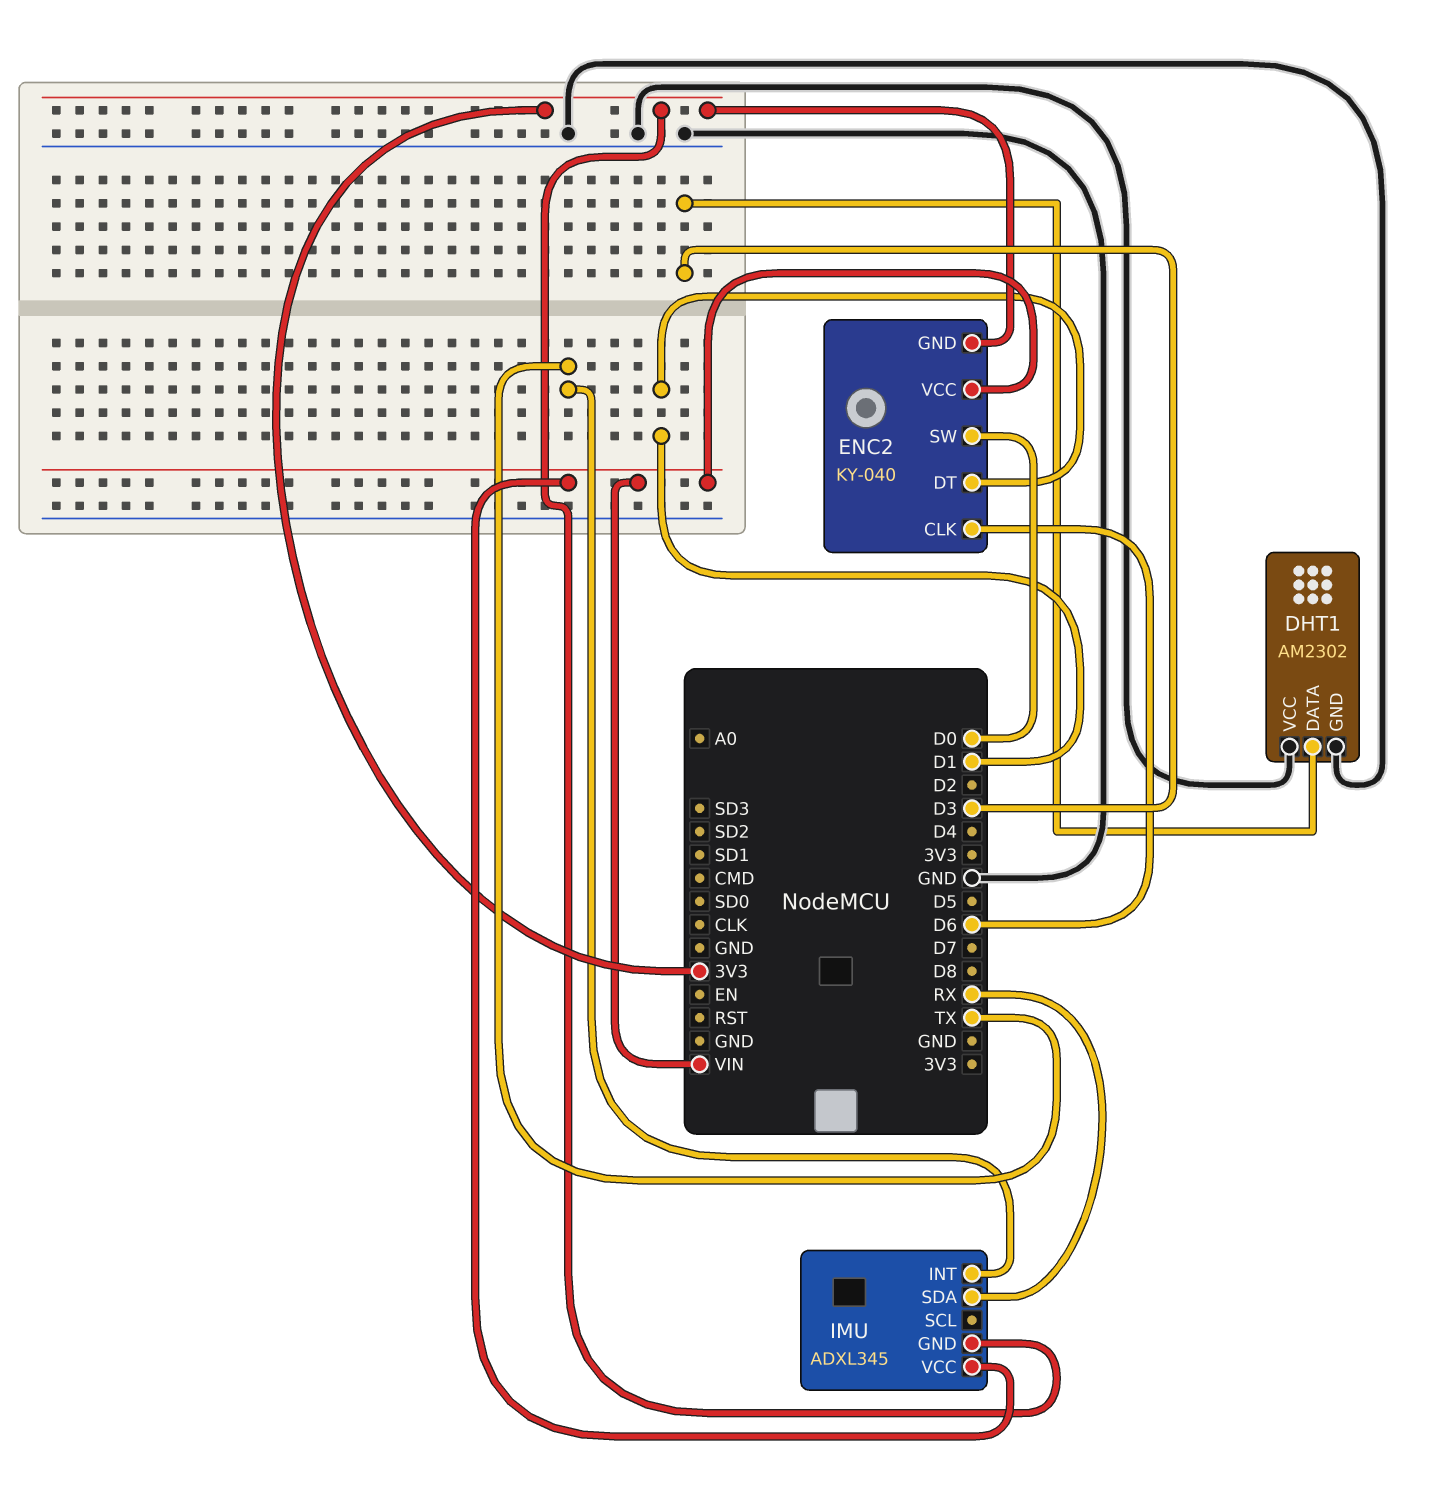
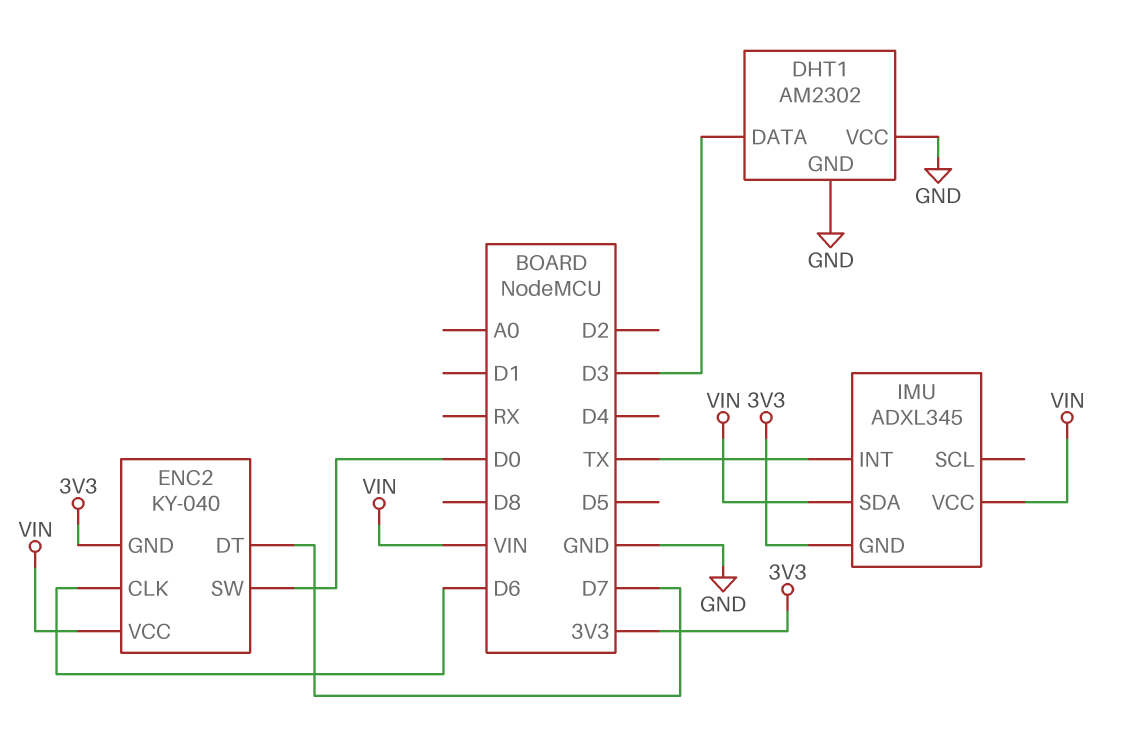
ENC2 pin DT: D1 -> D7
IMU pin SDA: RX -> VIN

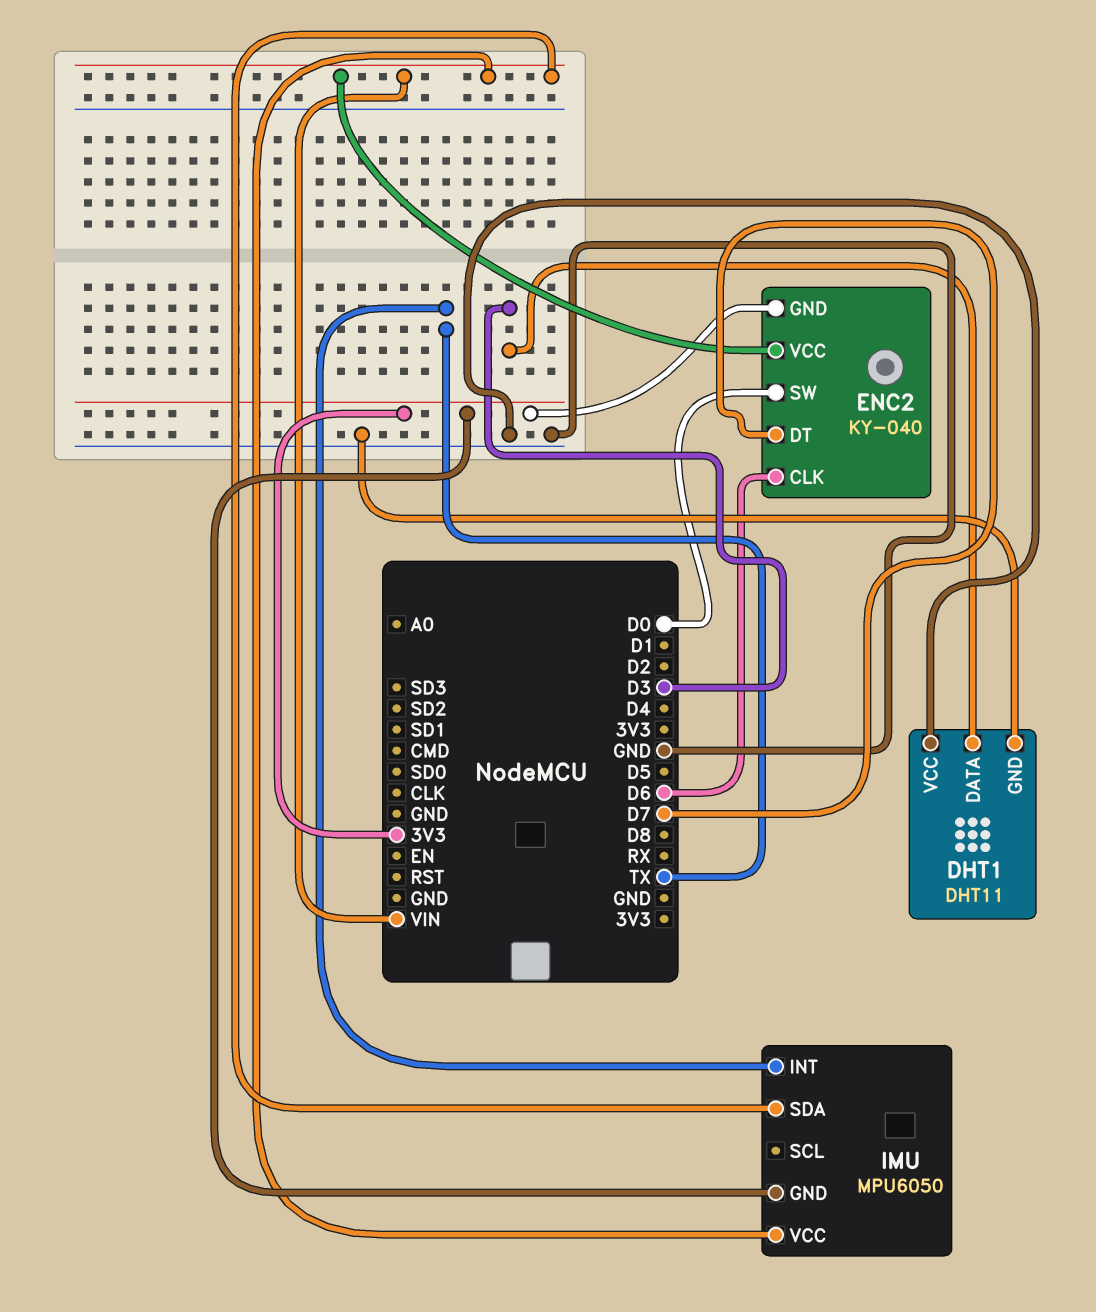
DHT1: AM2302 -> DHT11
IMU: ADXL345 -> MPU6050

